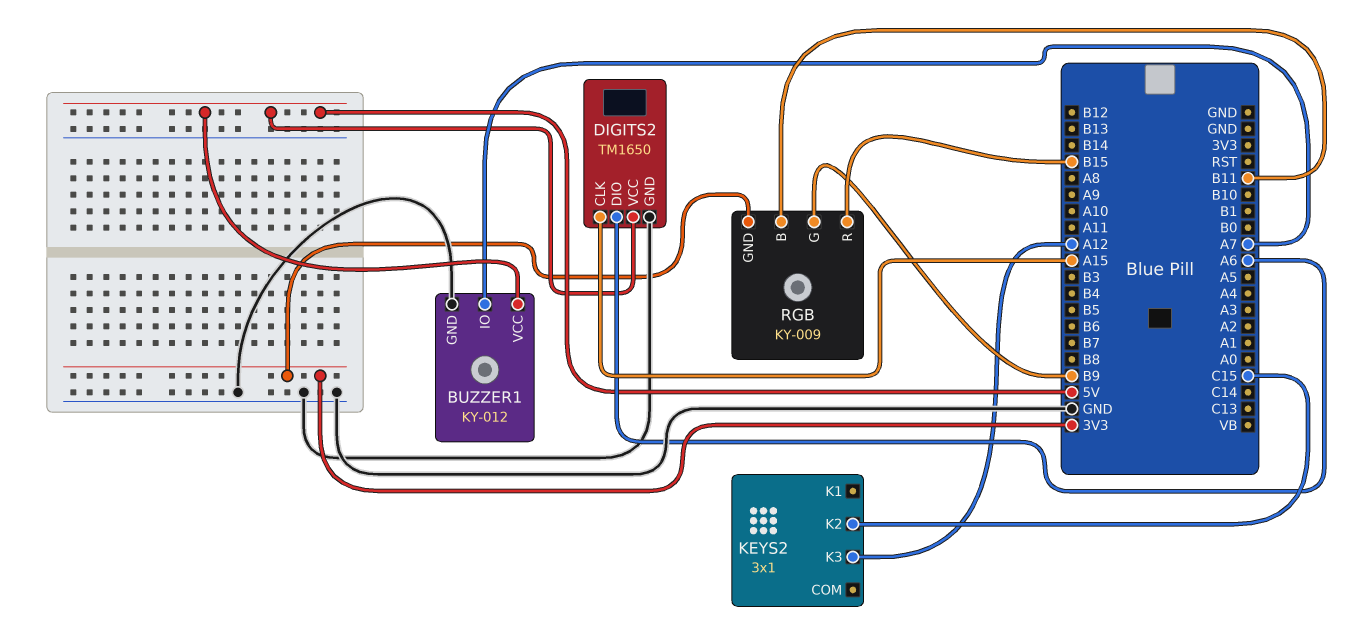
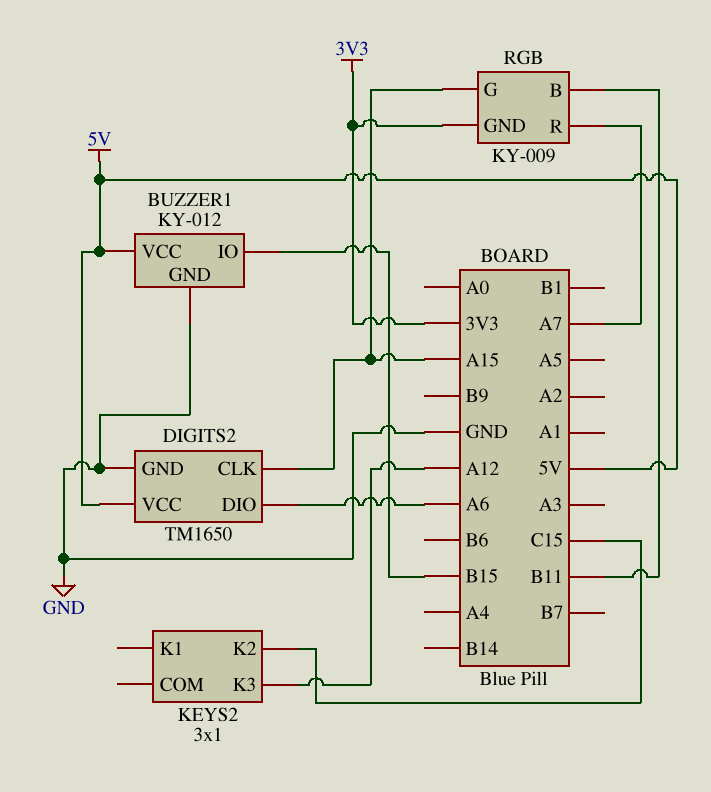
BUZZER1 pin IO: A7 -> B15
RGB pin G: B9 -> A15
RGB pin R: B15 -> A7

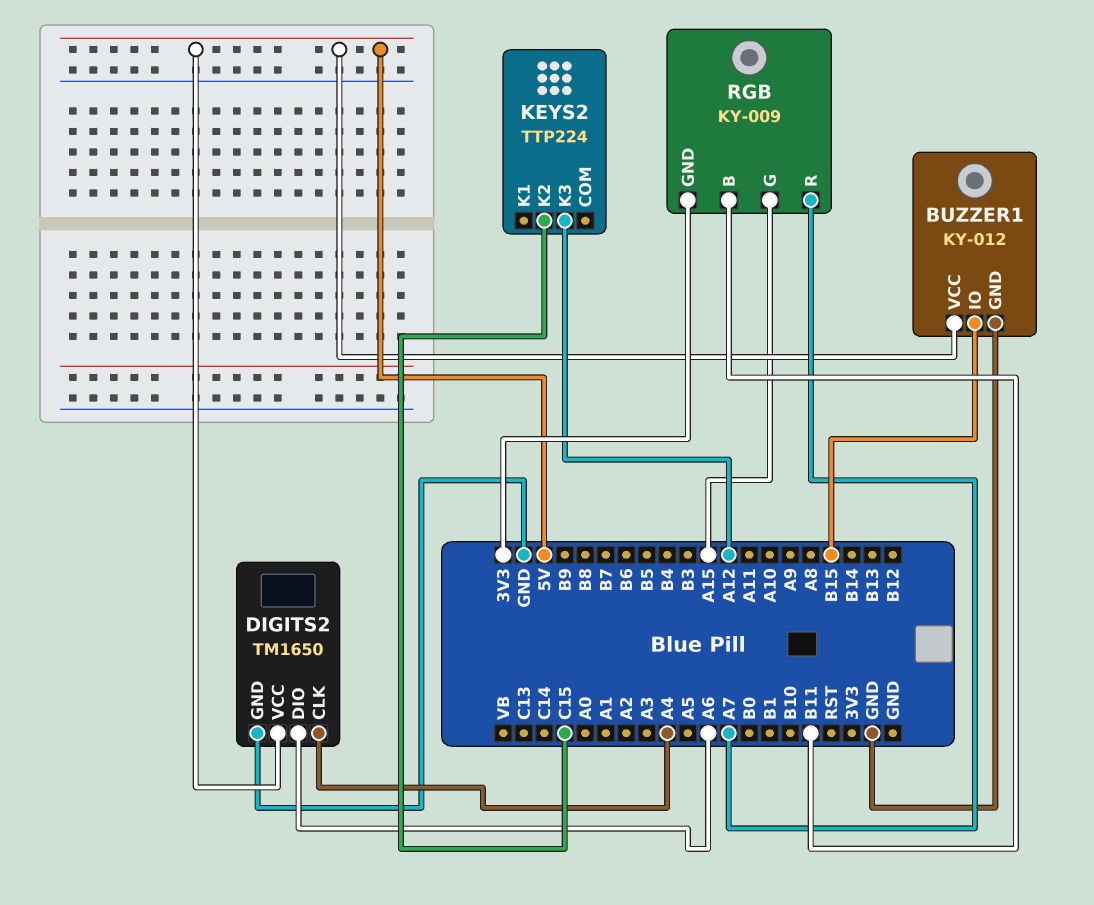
DIGITS2 pin CLK: A15 -> A4
KEYS2: 3x1 -> TTP224

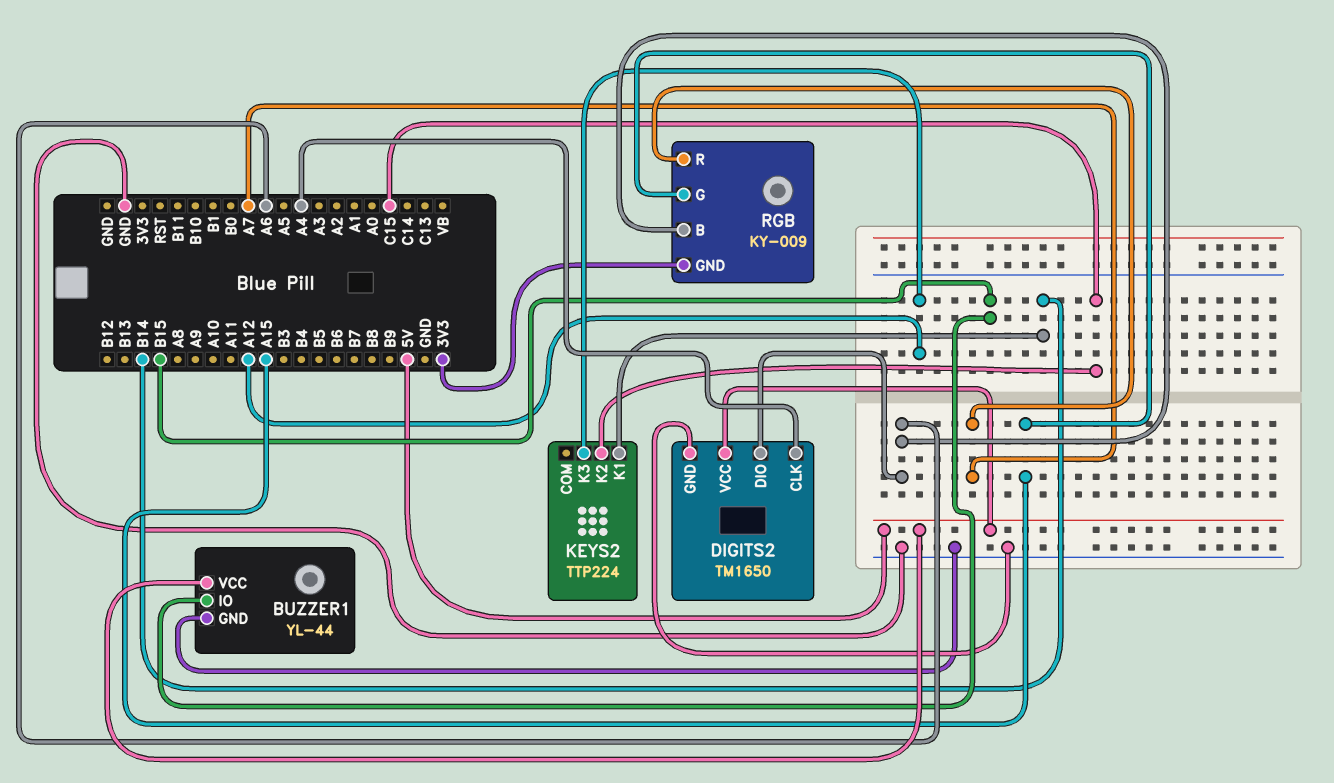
BUZZER1: KY-012 -> YL-44
KEYS2 pin K1: none -> B14
RGB pin B: B11 -> A6

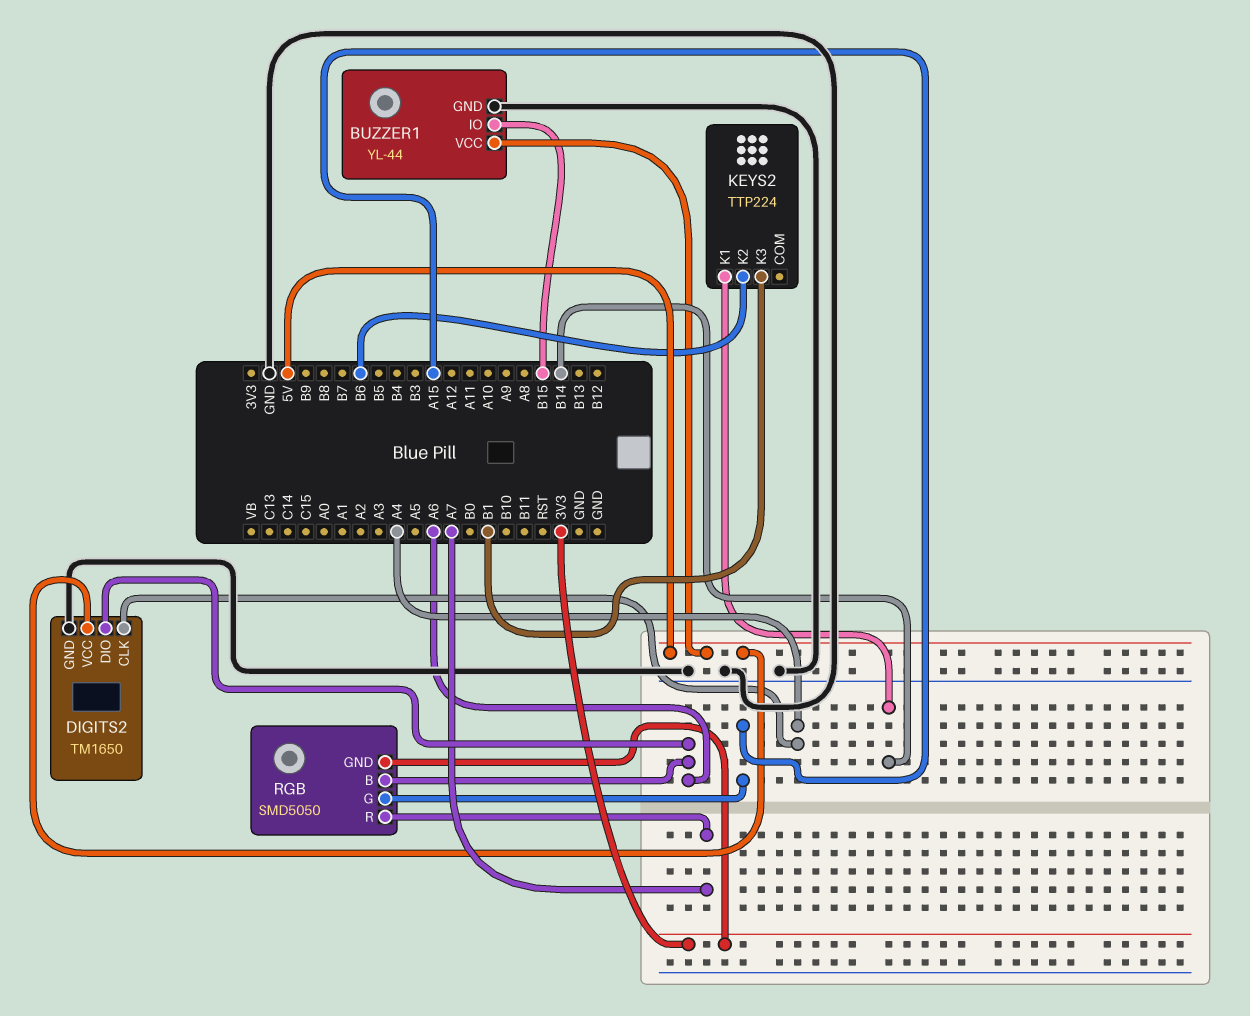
KEYS2 pin K2: C15 -> B6
KEYS2 pin K3: A12 -> B1
RGB: KY-009 -> SMD5050

